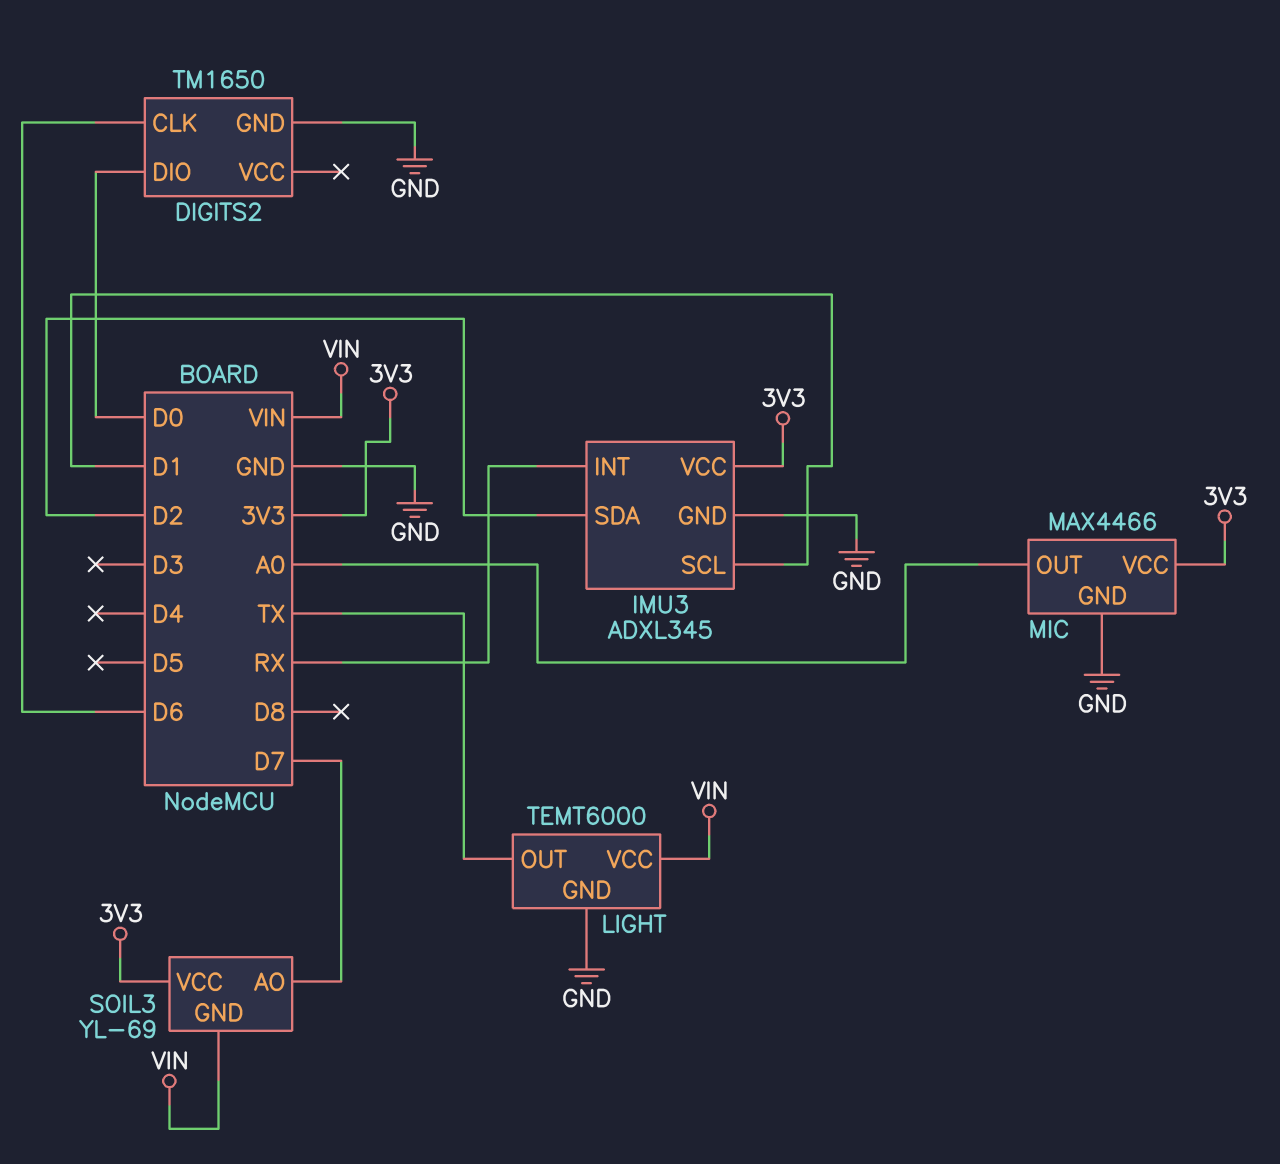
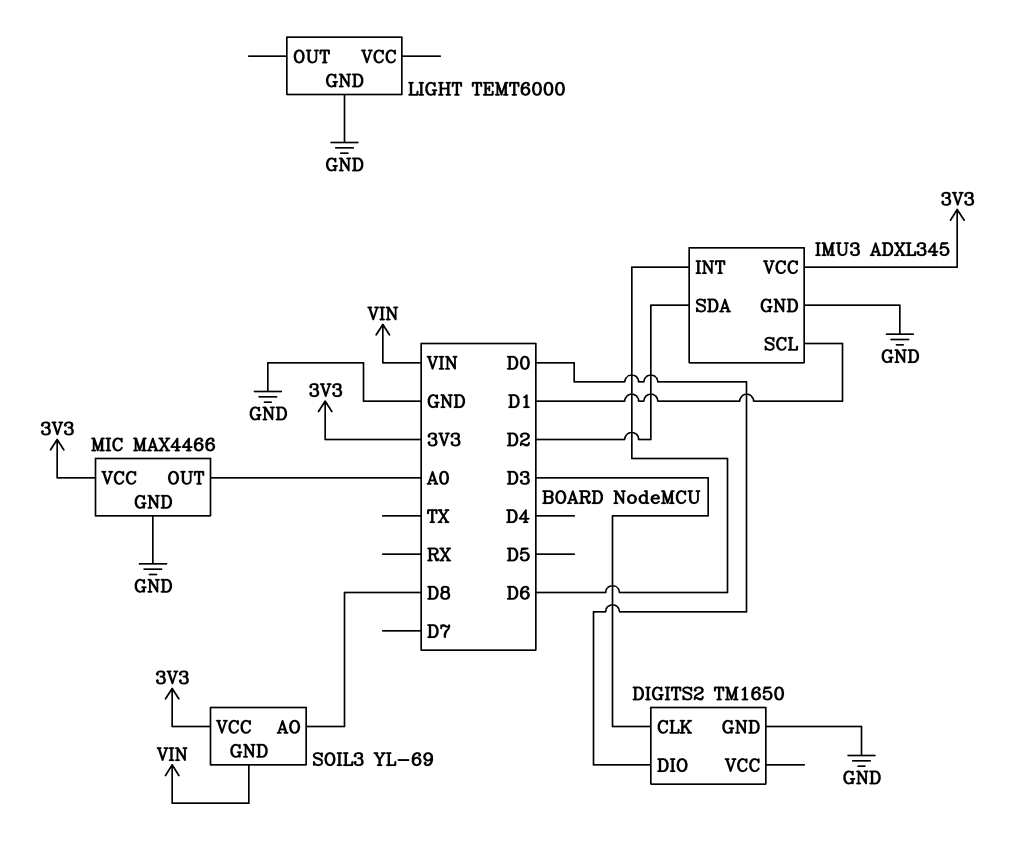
DIGITS2 pin CLK: D6 -> D3
IMU3 pin INT: RX -> D6
LIGHT pin OUT: TX -> none
LIGHT pin VCC: VIN -> none
SOIL3 pin AO: D7 -> D8

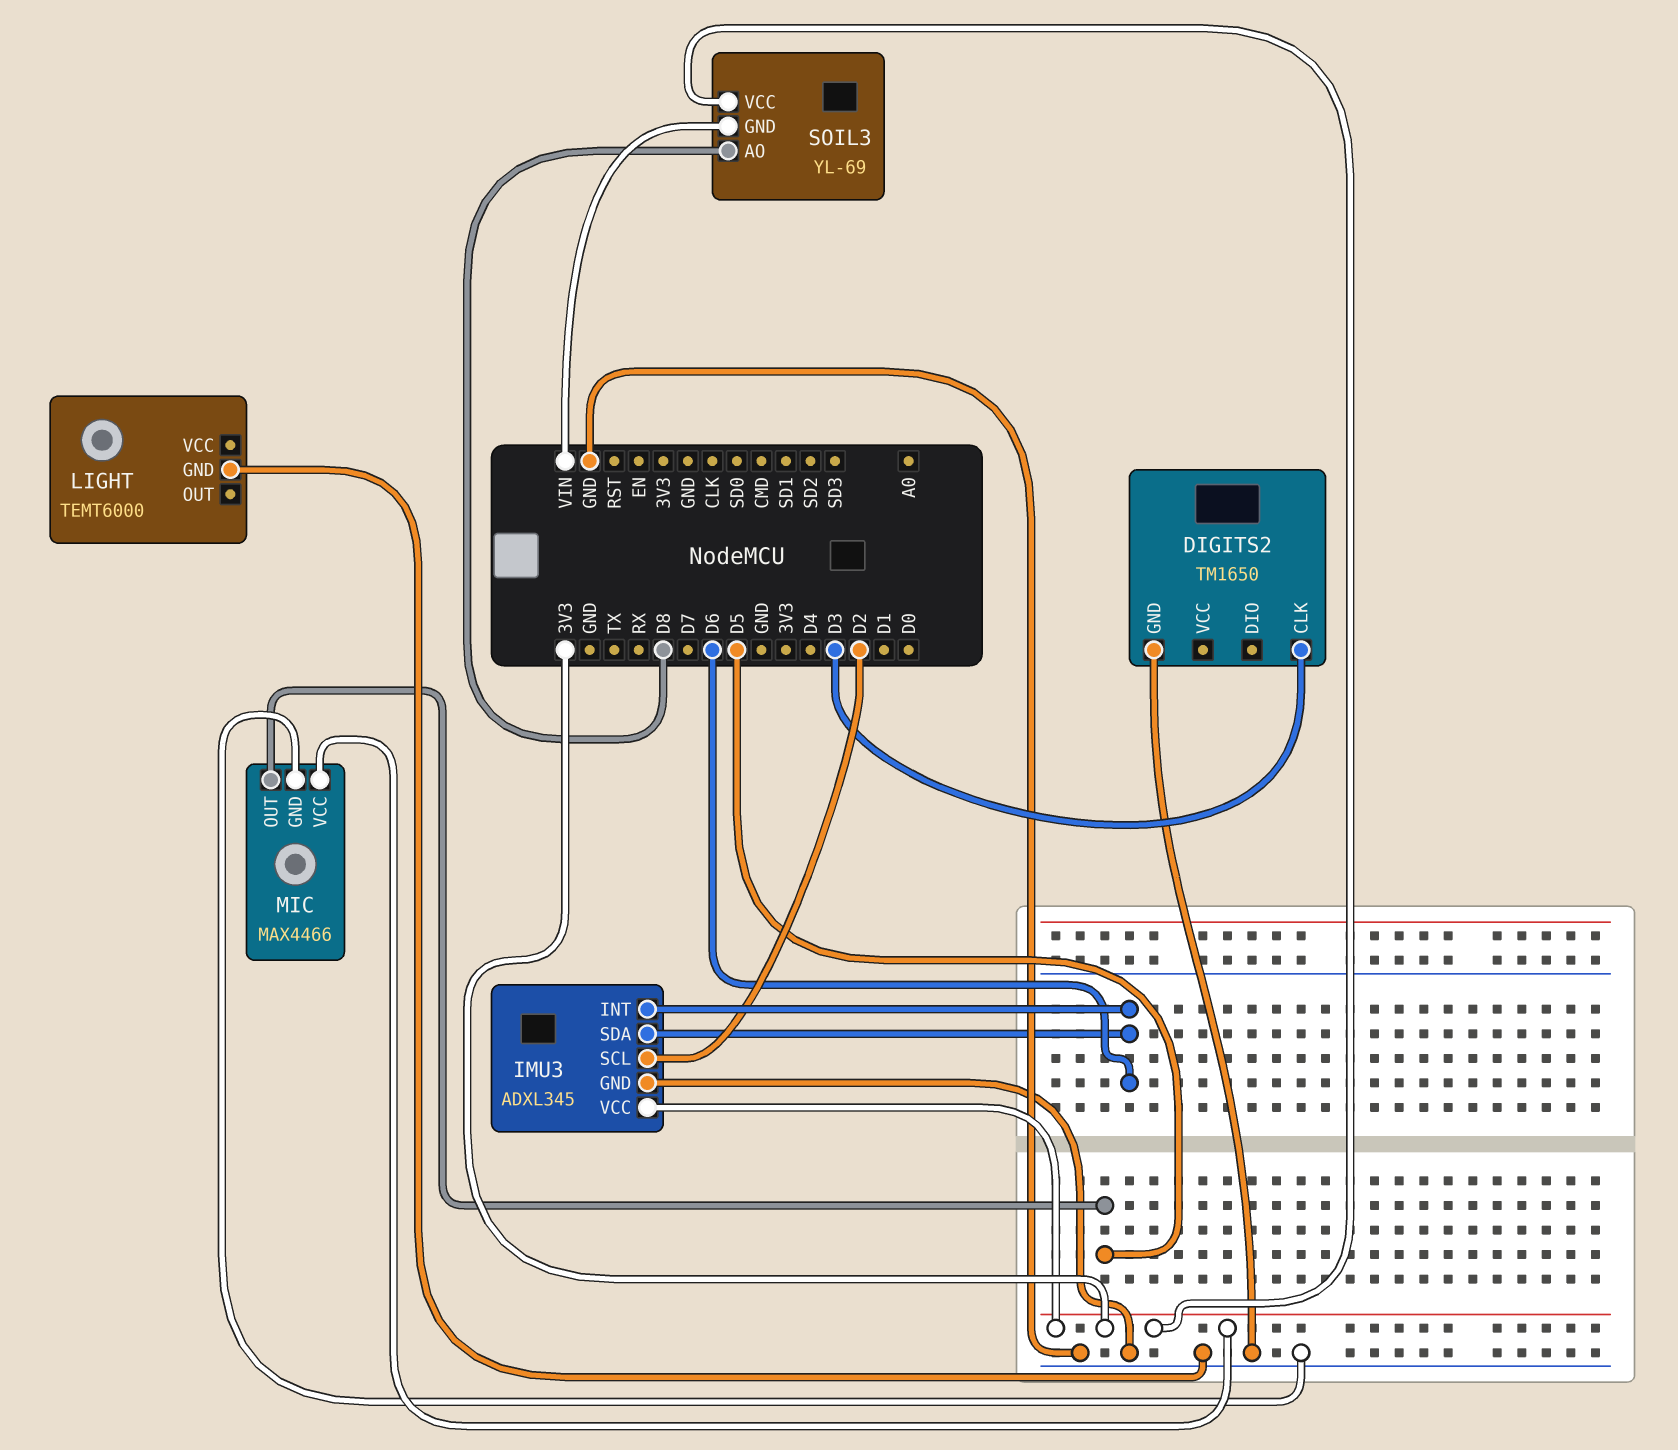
DIGITS2 pin DIO: D0 -> none
IMU3 pin SCL: D1 -> D2
IMU3 pin SDA: D2 -> D6
MIC pin OUT: A0 -> D5

